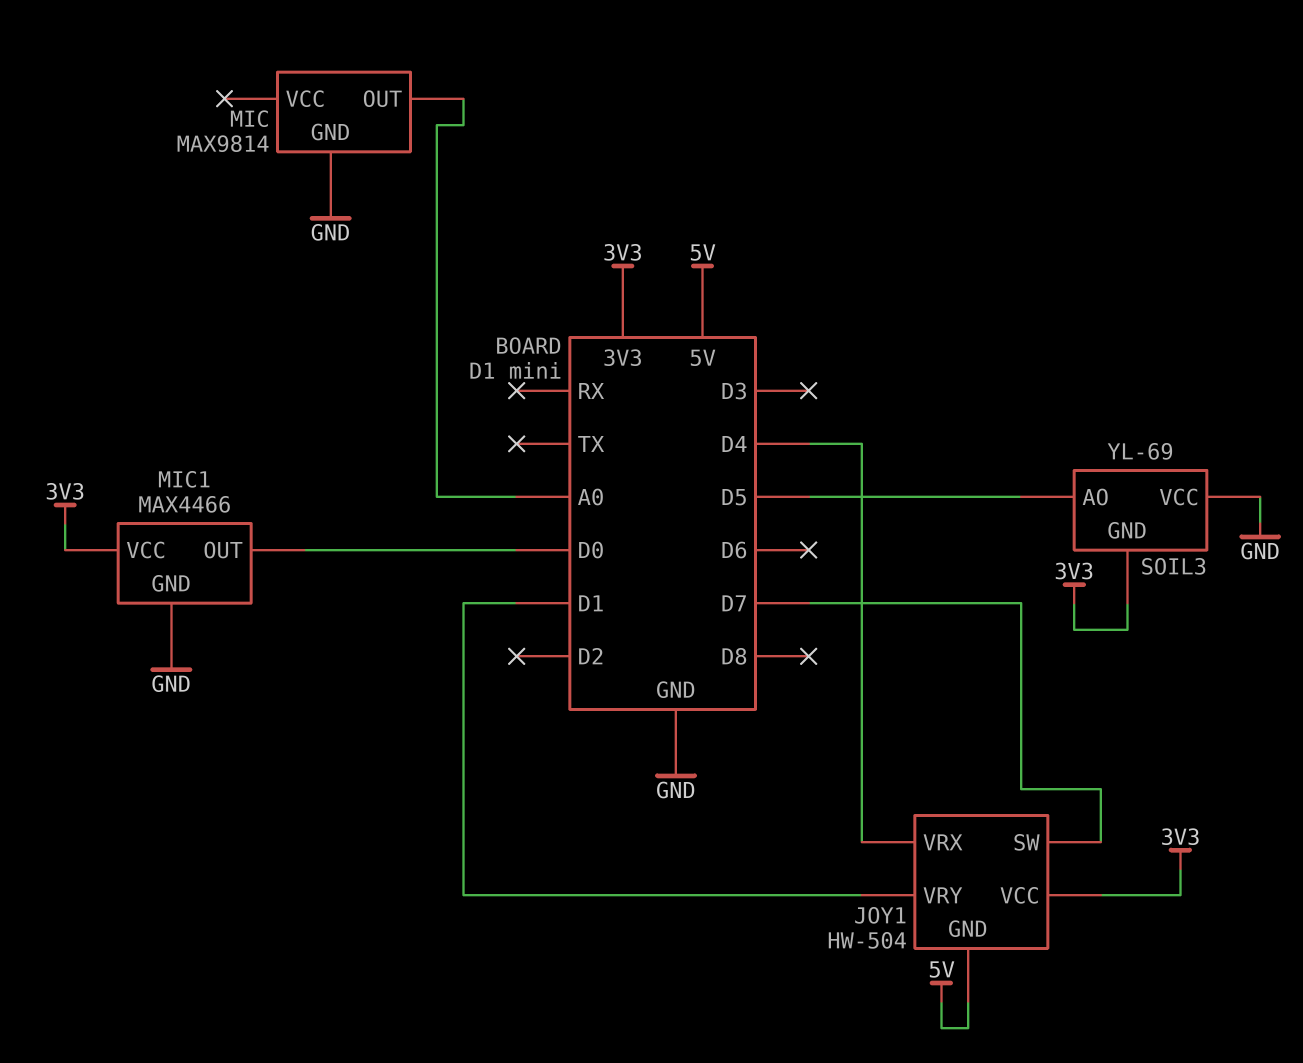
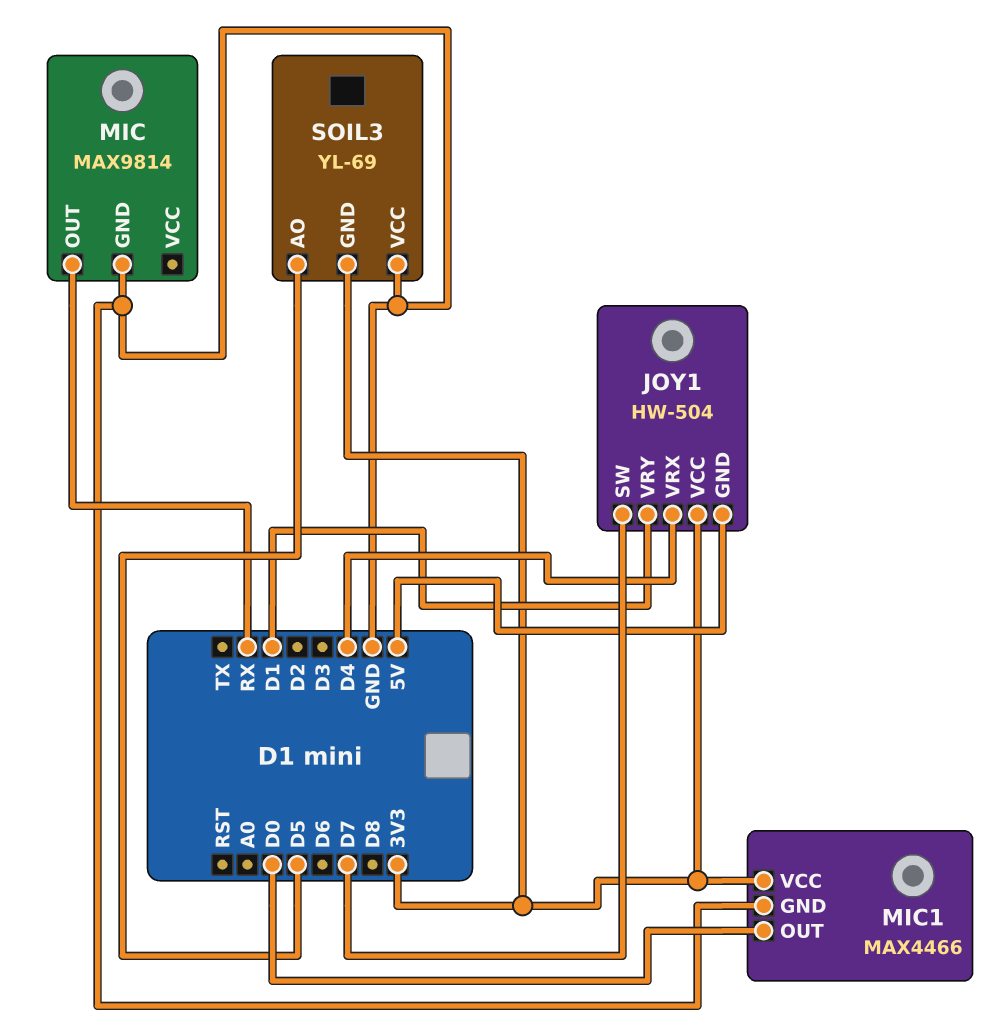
MIC pin OUT: A0 -> RX

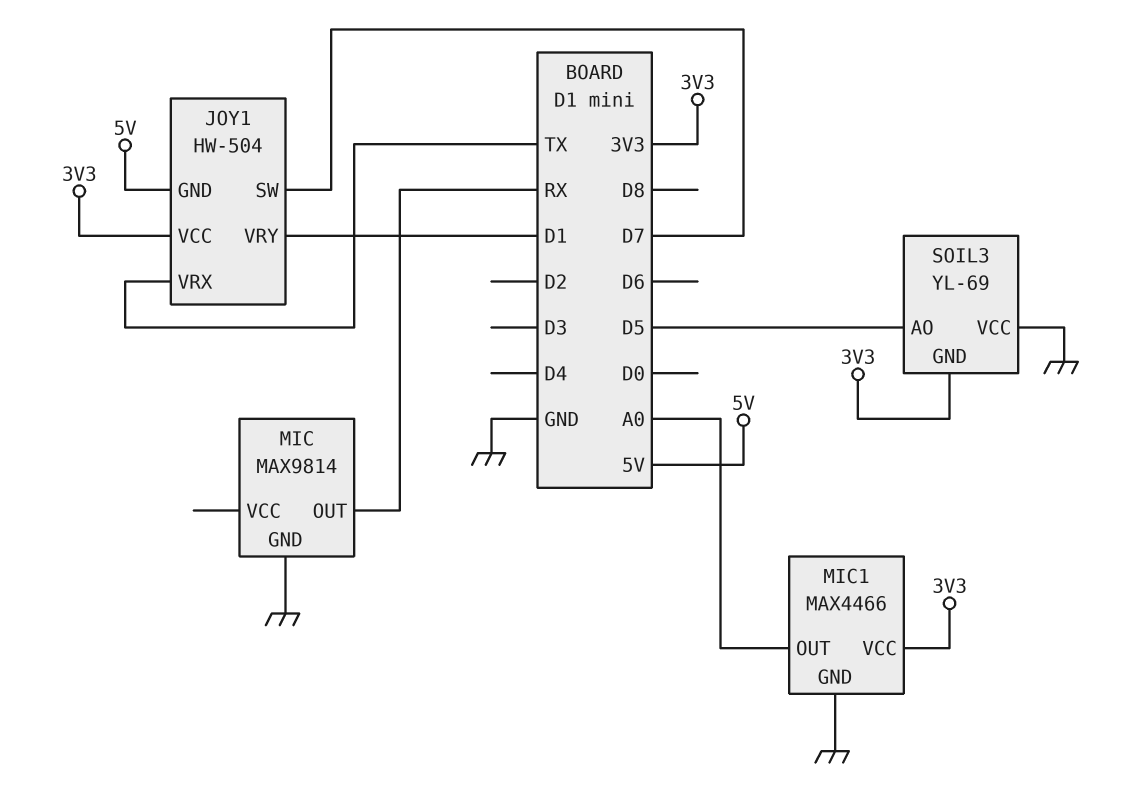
JOY1 pin VRX: D4 -> TX
MIC1 pin OUT: D0 -> A0

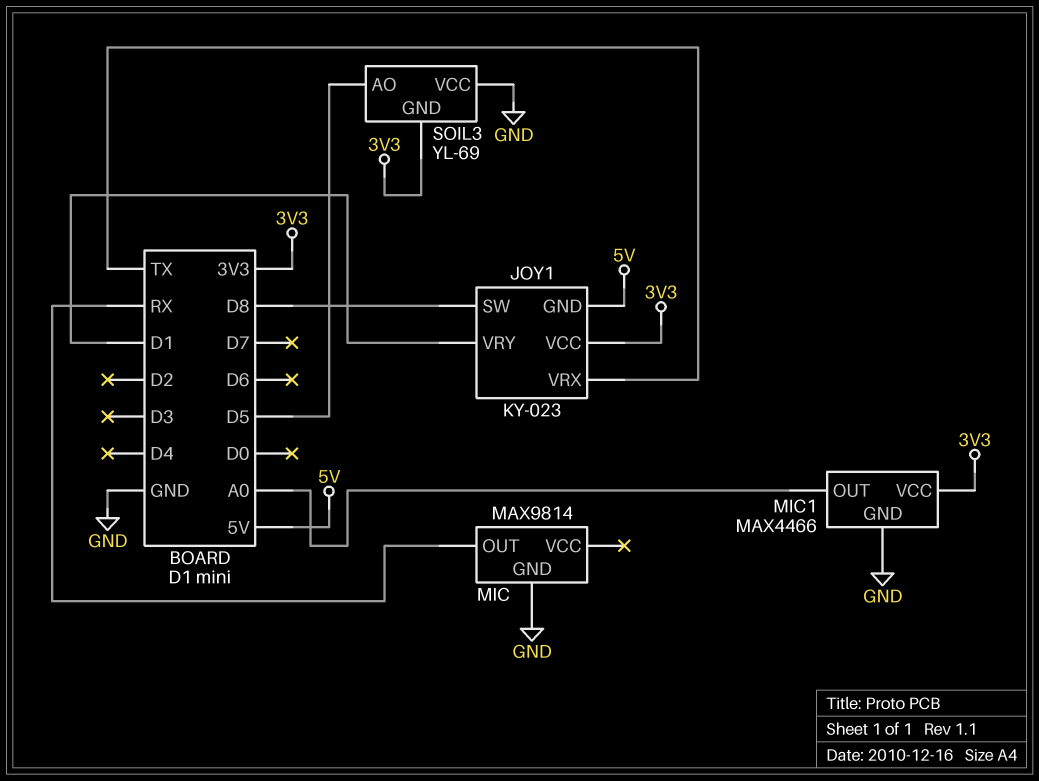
JOY1: HW-504 -> KY-023
JOY1 pin SW: D7 -> D8

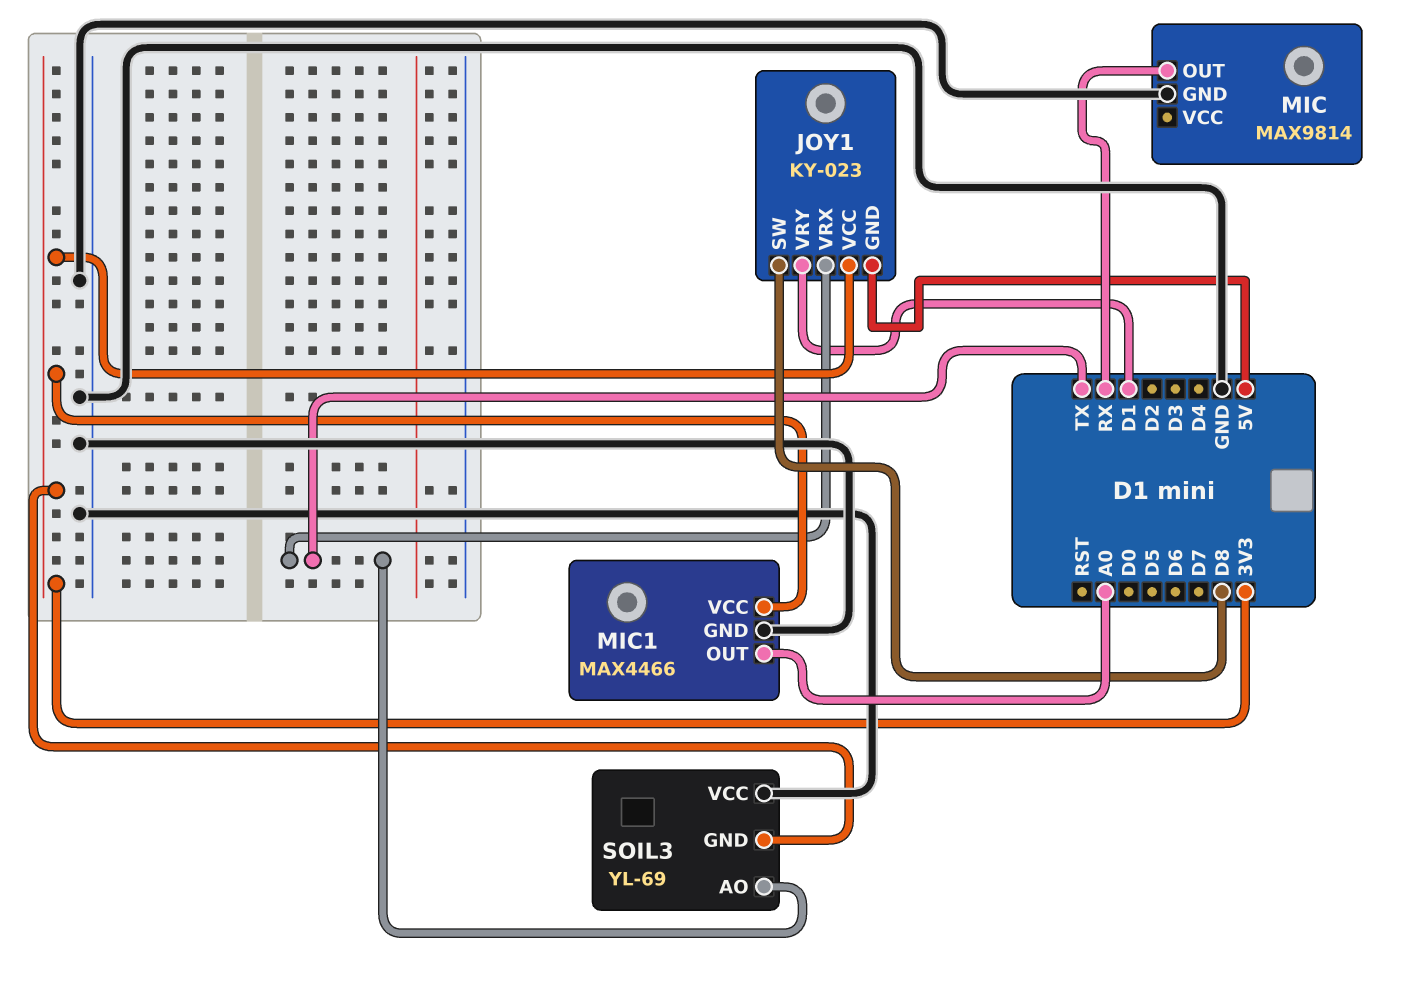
SOIL3 pin AO: D5 -> TX

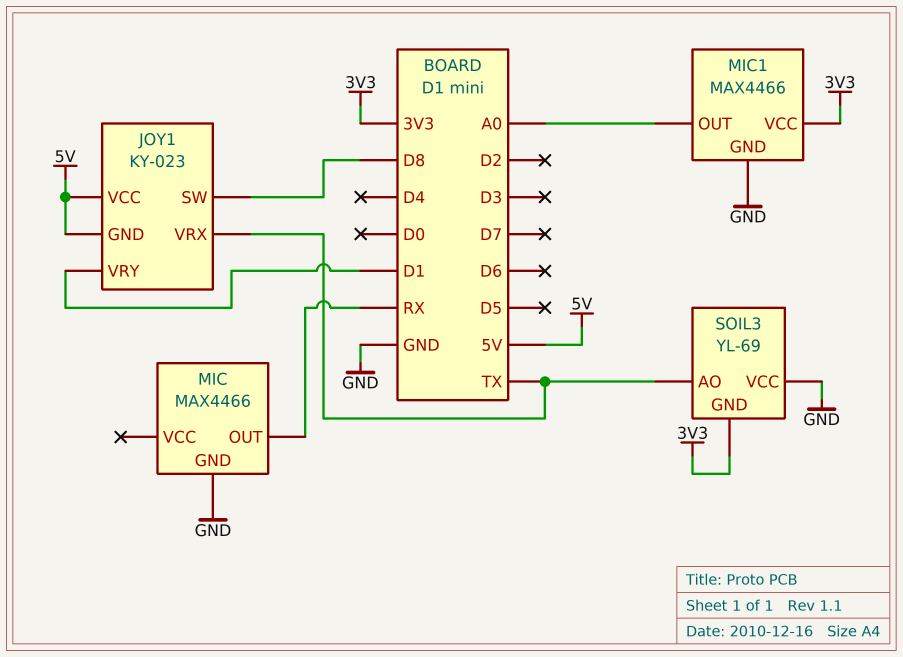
JOY1 pin VCC: 3V3 -> 5V
MIC: MAX9814 -> MAX4466

